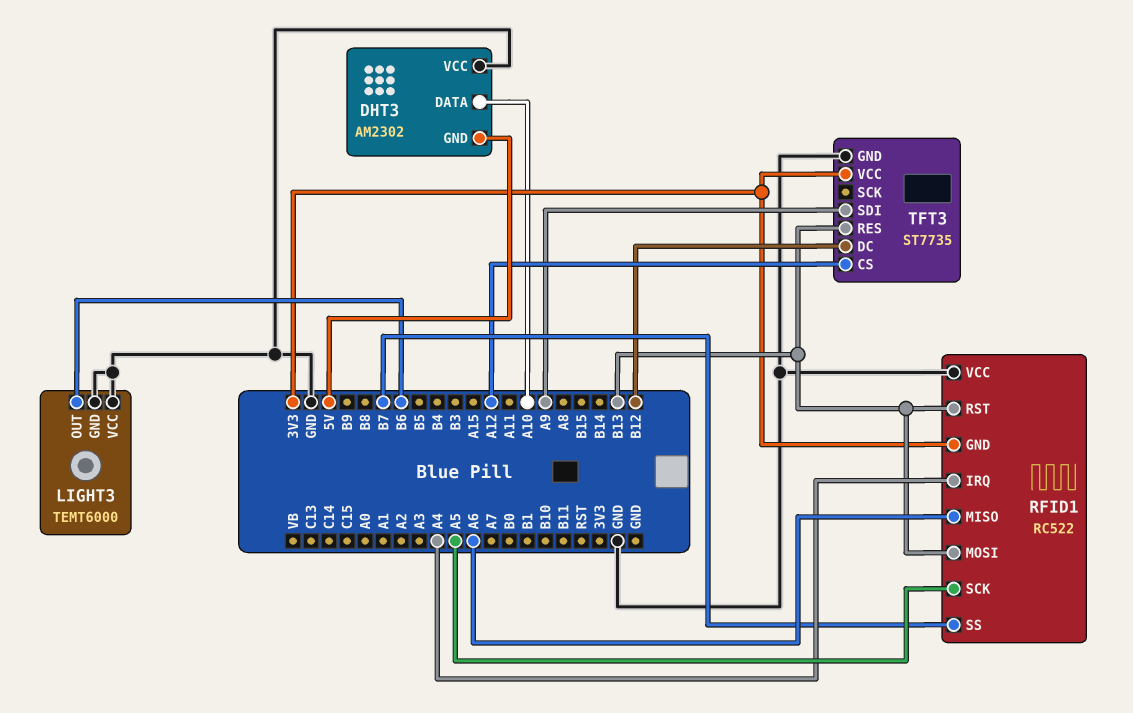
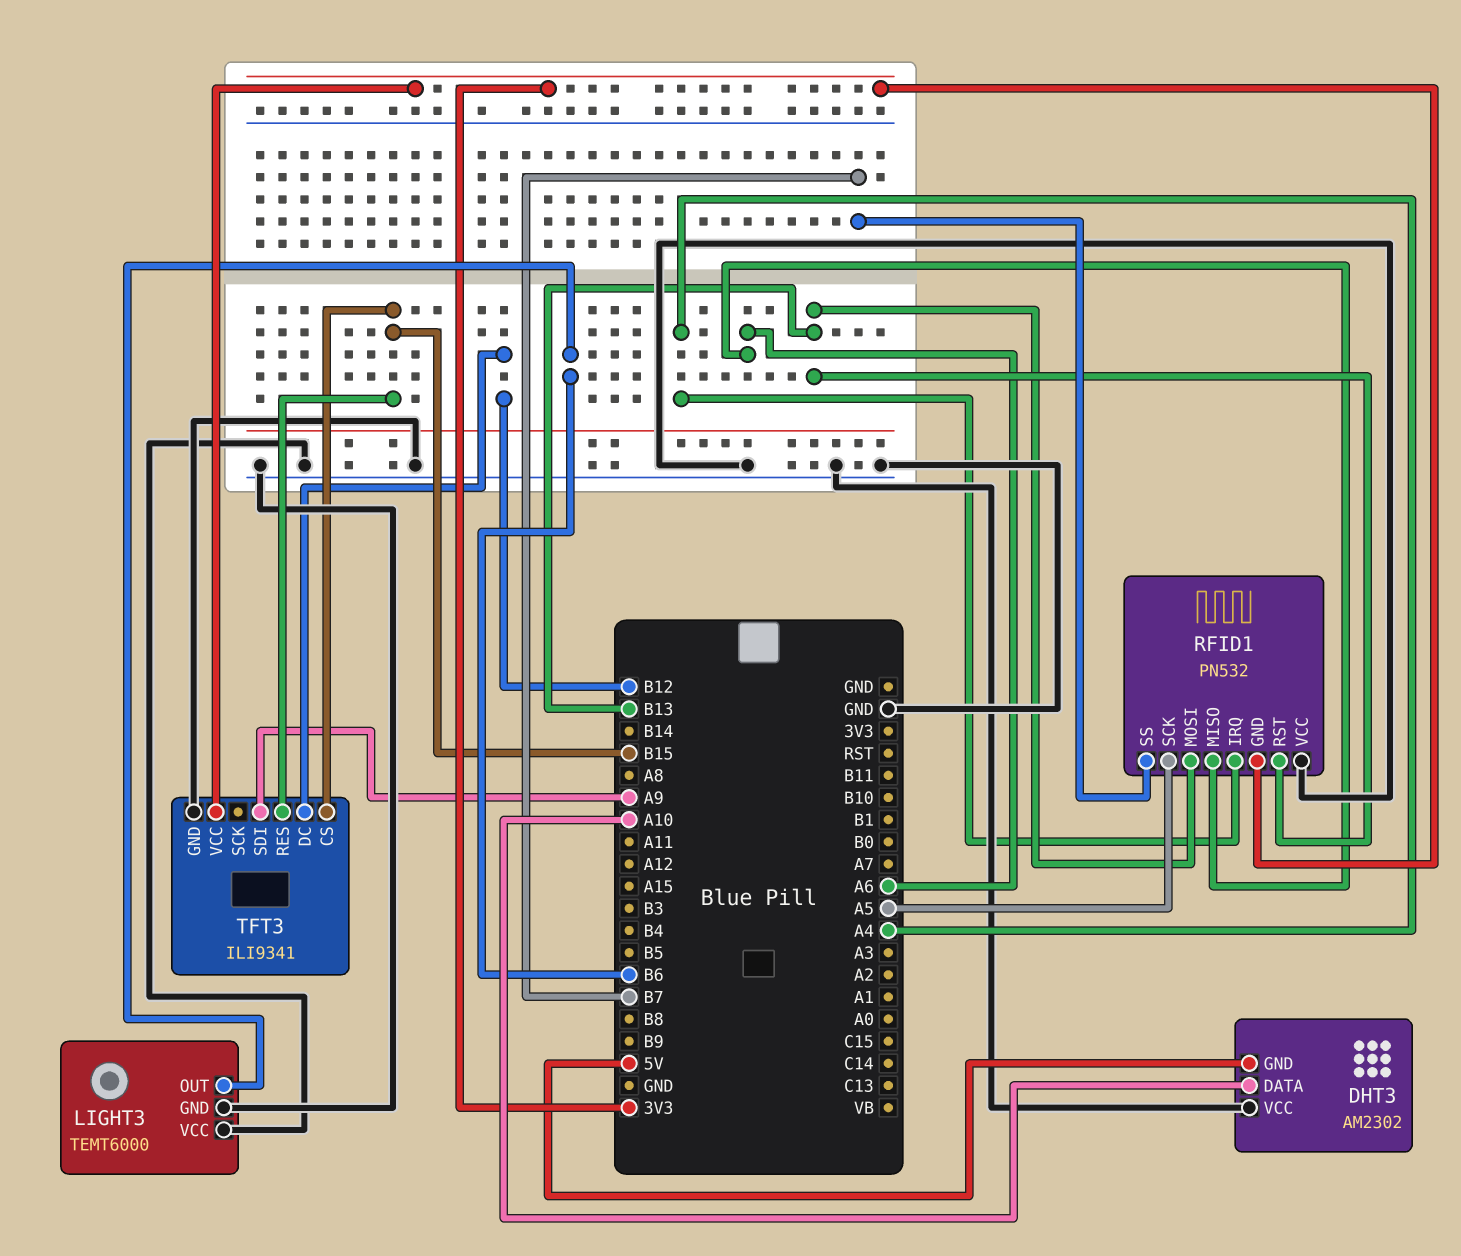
RFID1: RC522 -> PN532
TFT3: ST7735 -> ILI9341
TFT3 pin CS: A12 -> B15
TFT3 pin RES: B13 -> B15

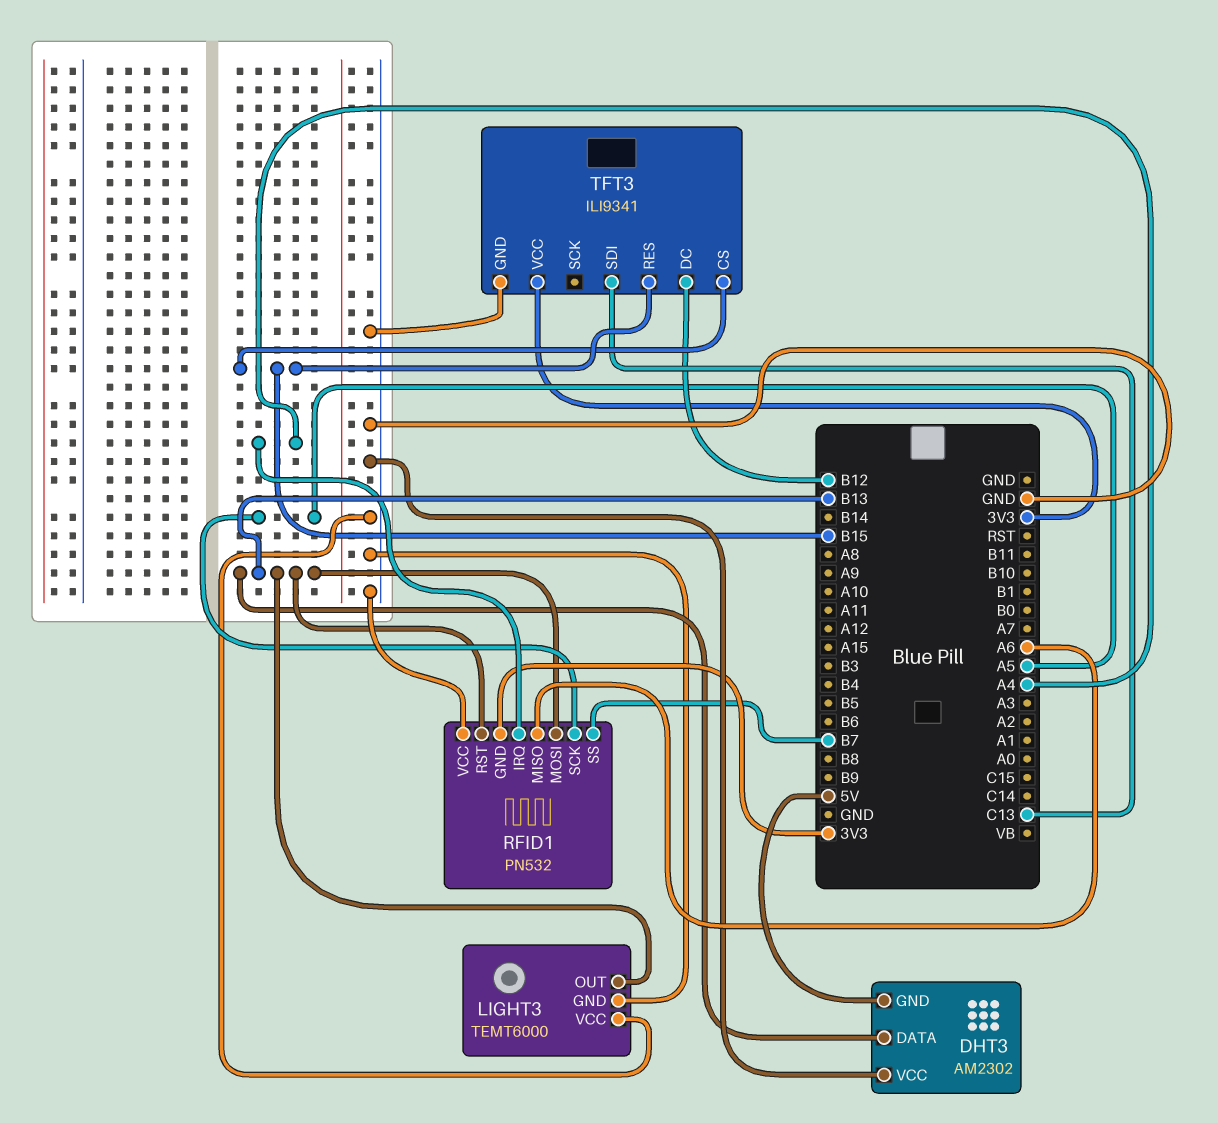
DHT3 pin DATA: A10 -> B13
LIGHT3 pin OUT: B6 -> B13
TFT3 pin SDI: A9 -> C13

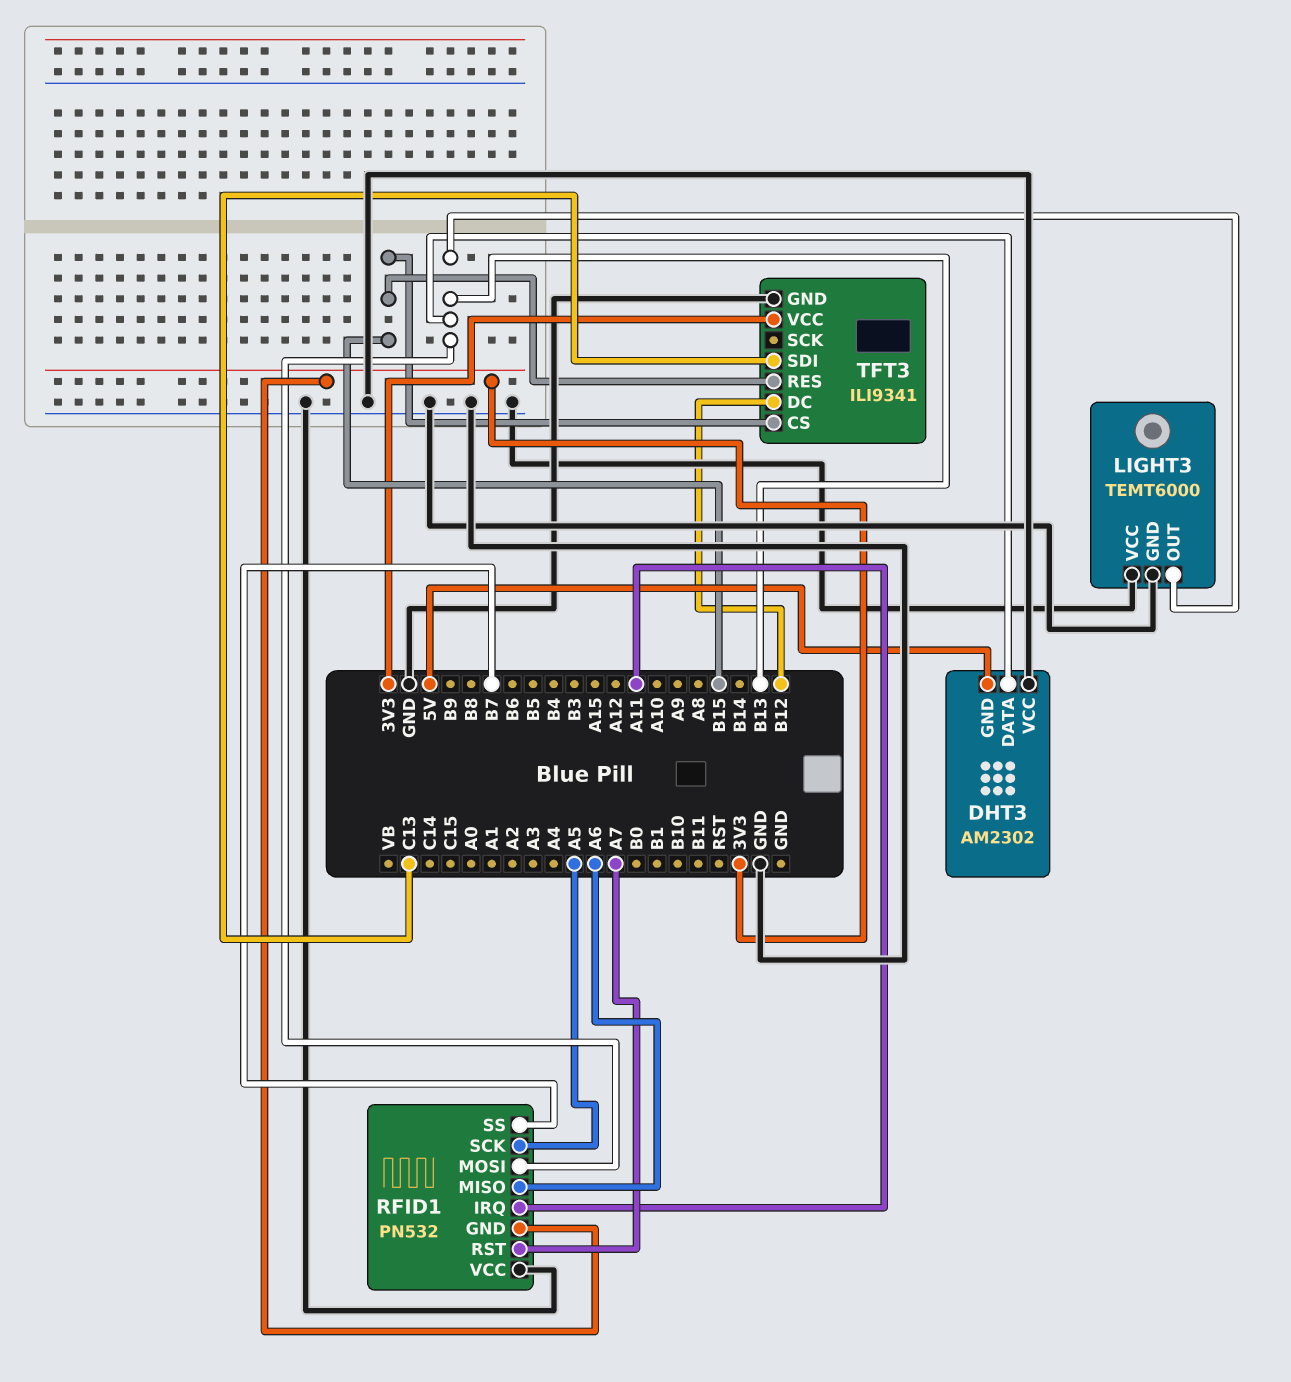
RFID1 pin IRQ: A4 -> A11
RFID1 pin RST: B13 -> A7

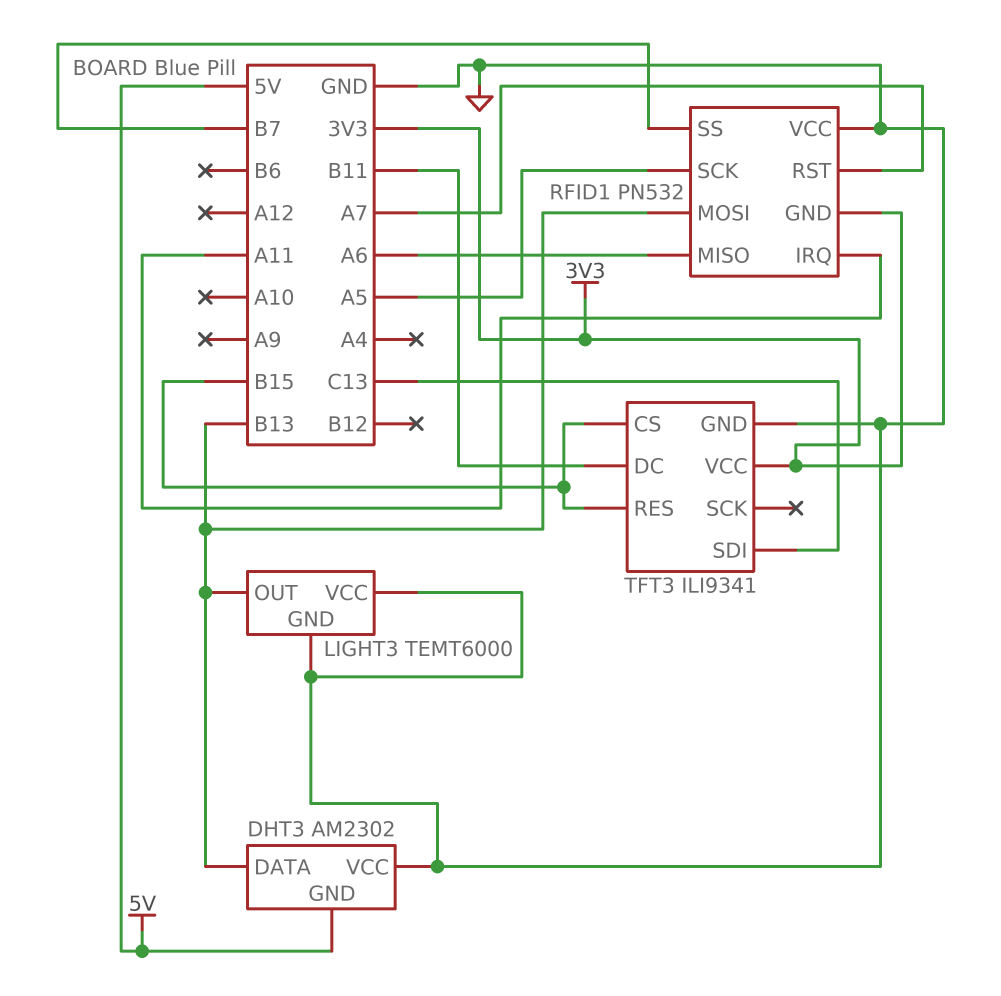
TFT3 pin DC: B12 -> B11

